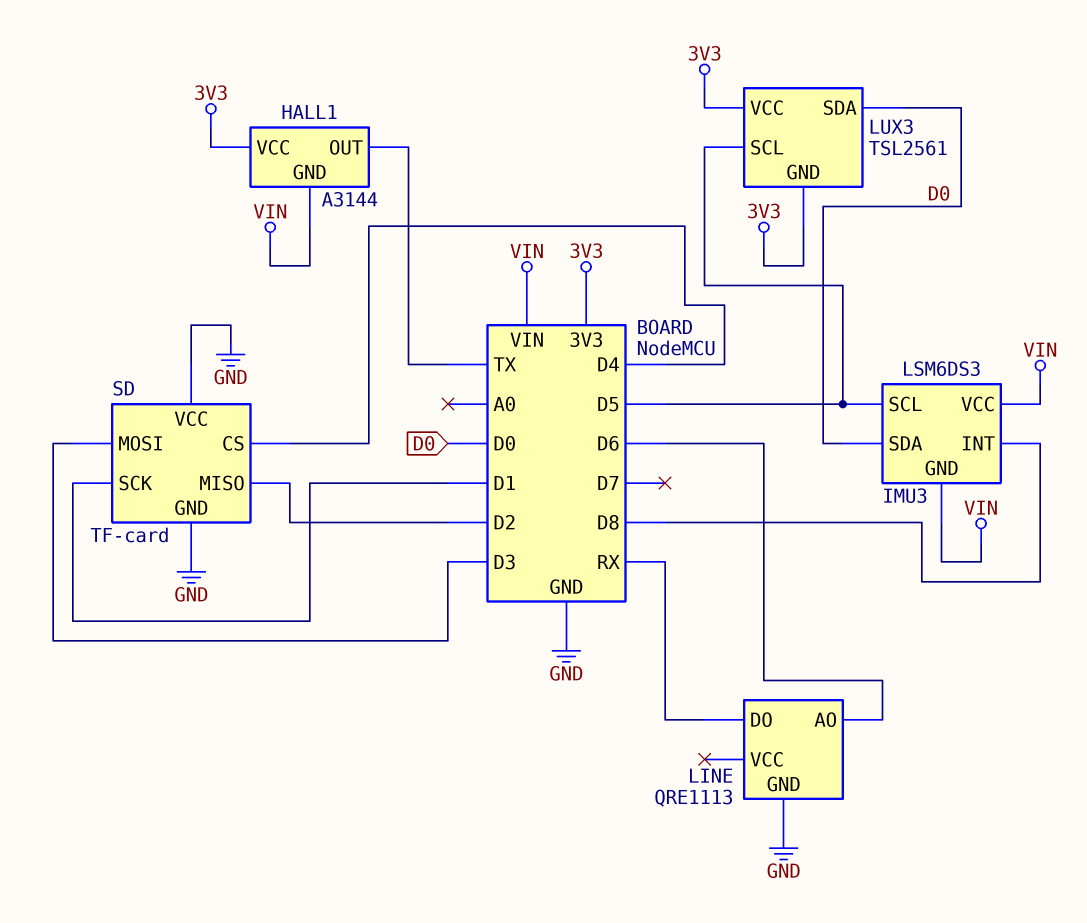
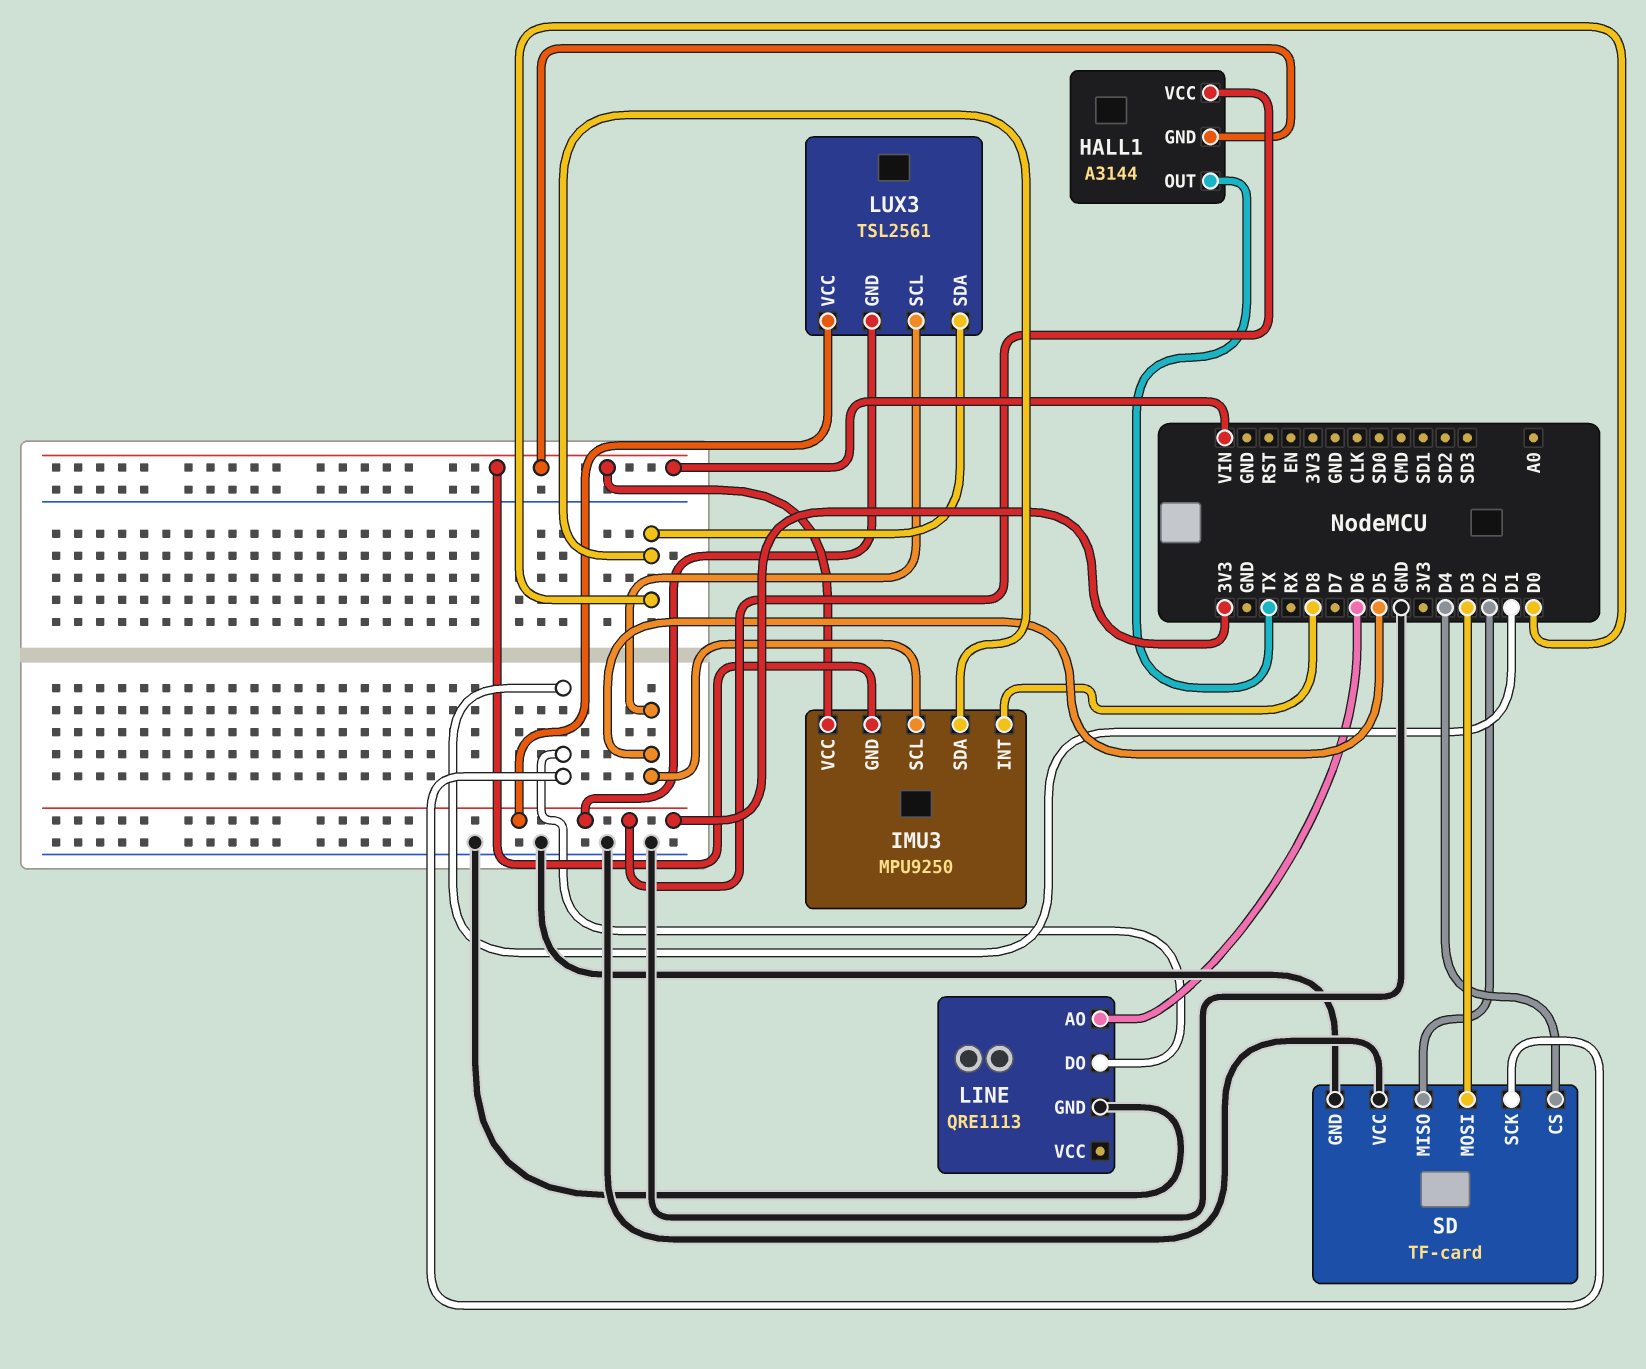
IMU3: LSM6DS3 -> MPU9250
LINE pin DO: RX -> D1

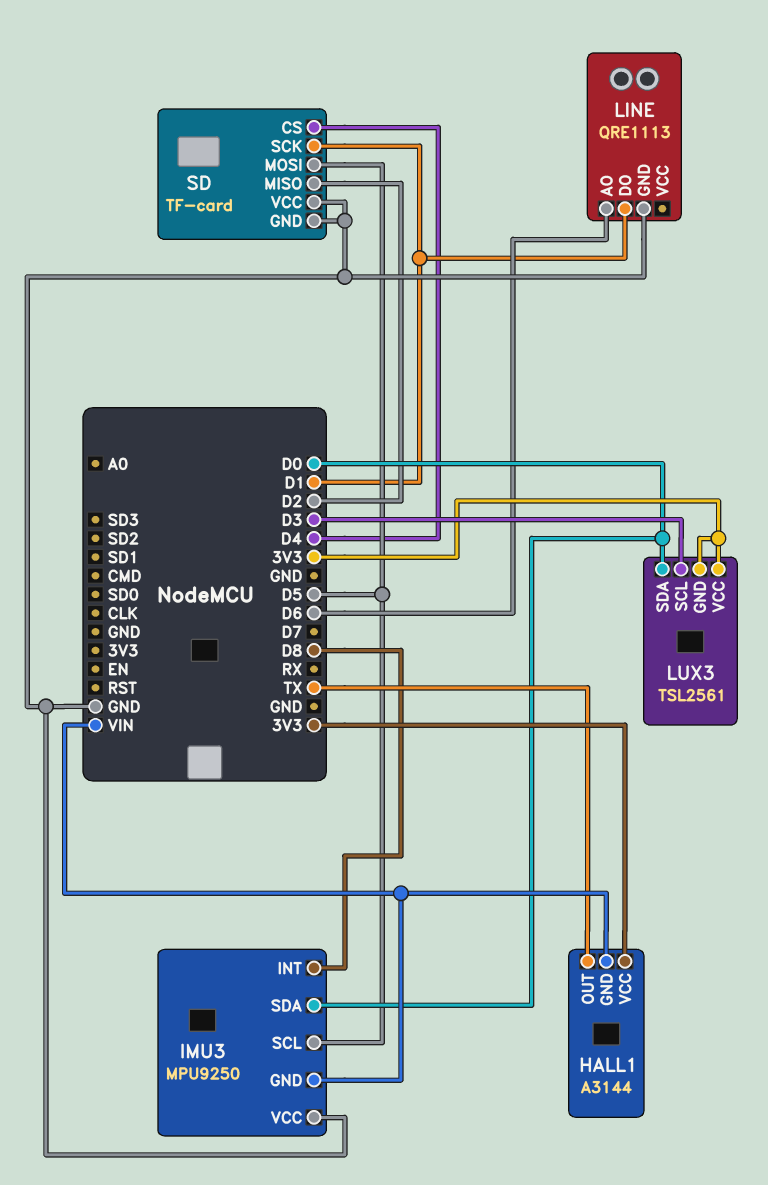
IMU3 pin VCC: VIN -> GND
LUX3 pin SCL: D5 -> D3
SD pin MOSI: D3 -> D5

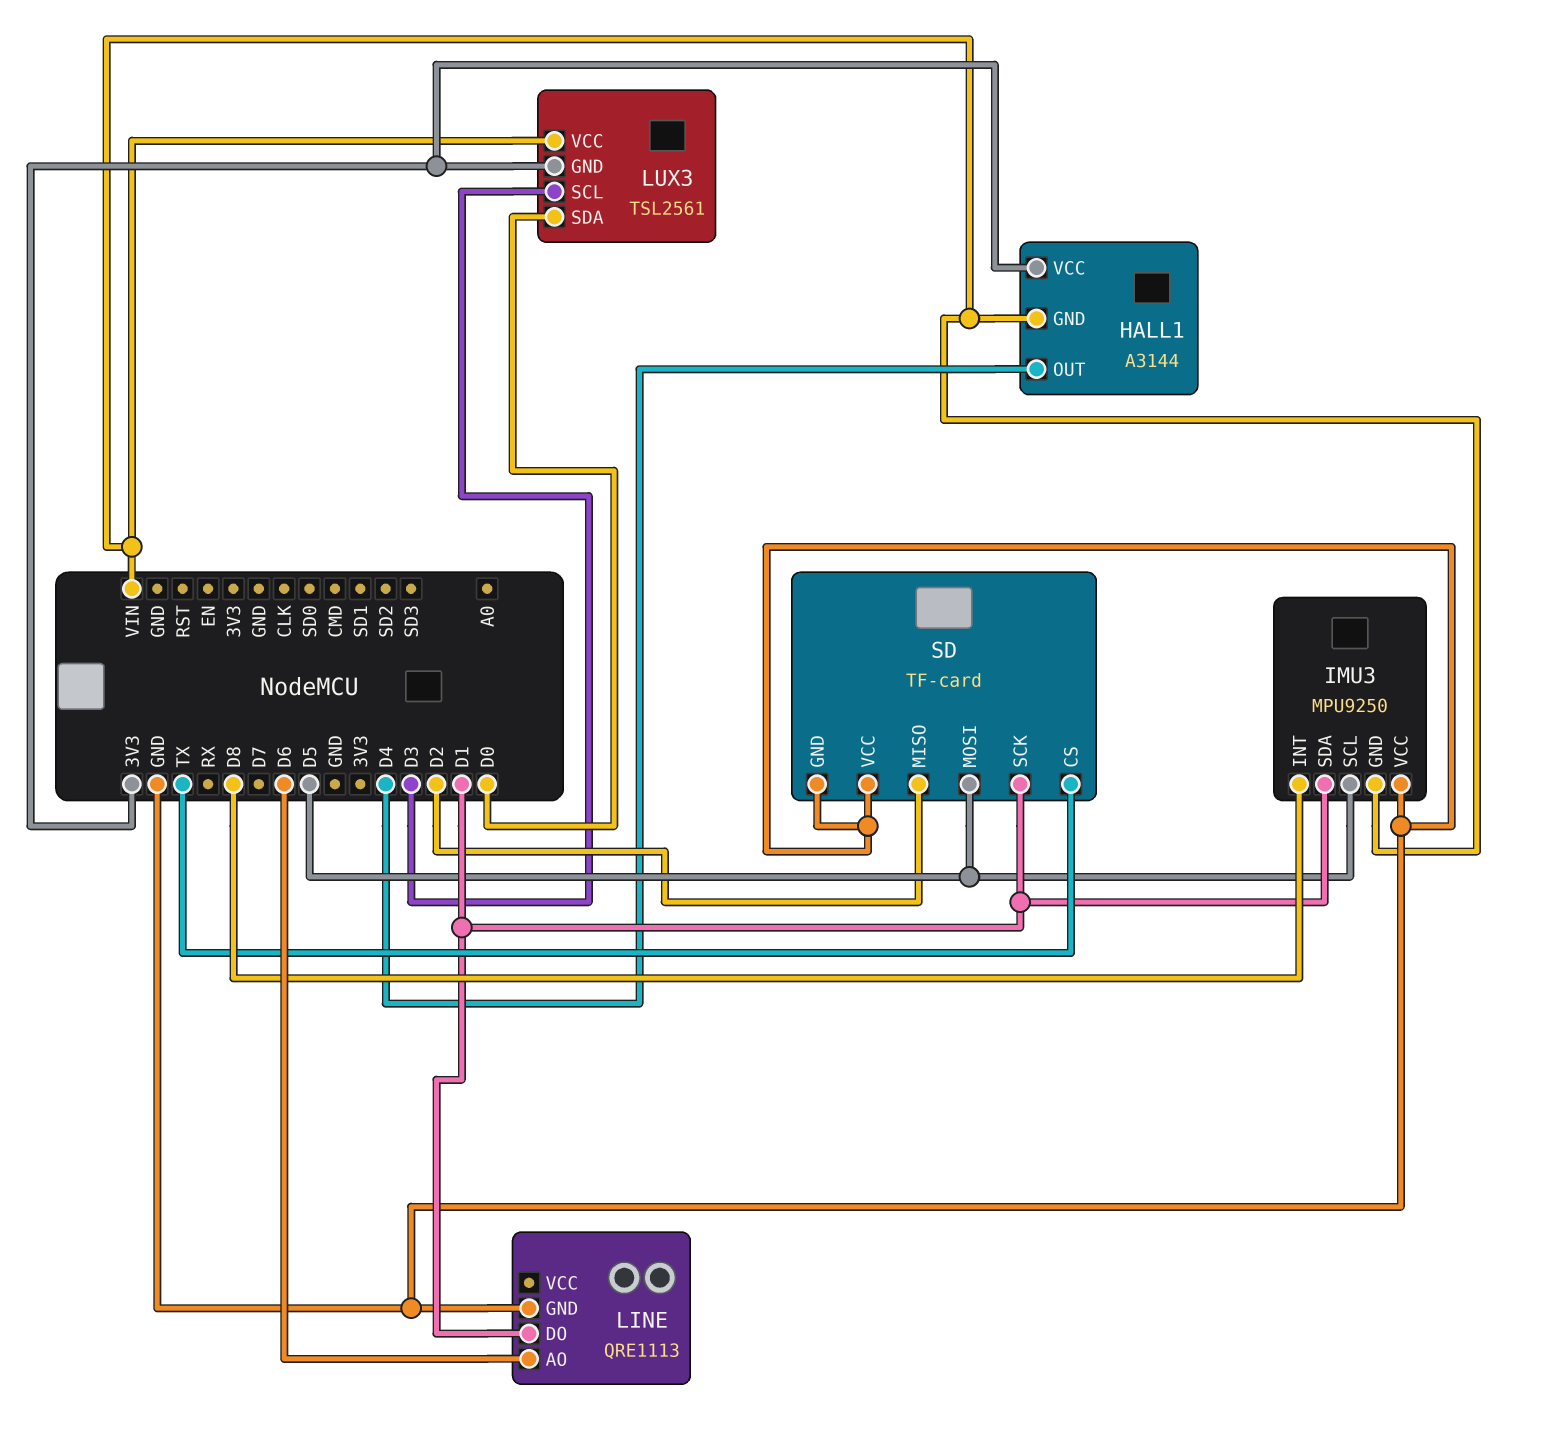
HALL1 pin OUT: TX -> D4
IMU3 pin SDA: D0 -> D1
LUX3 pin VCC: 3V3 -> VIN
SD pin CS: D4 -> TX

